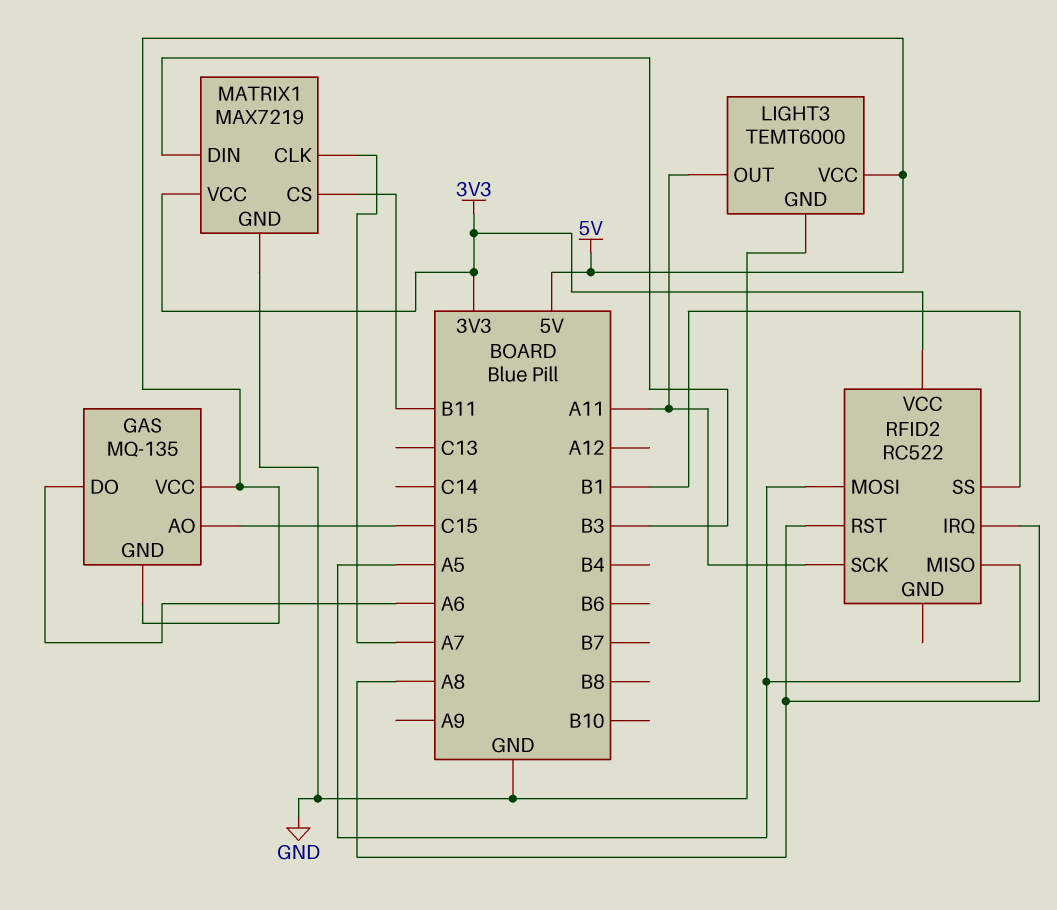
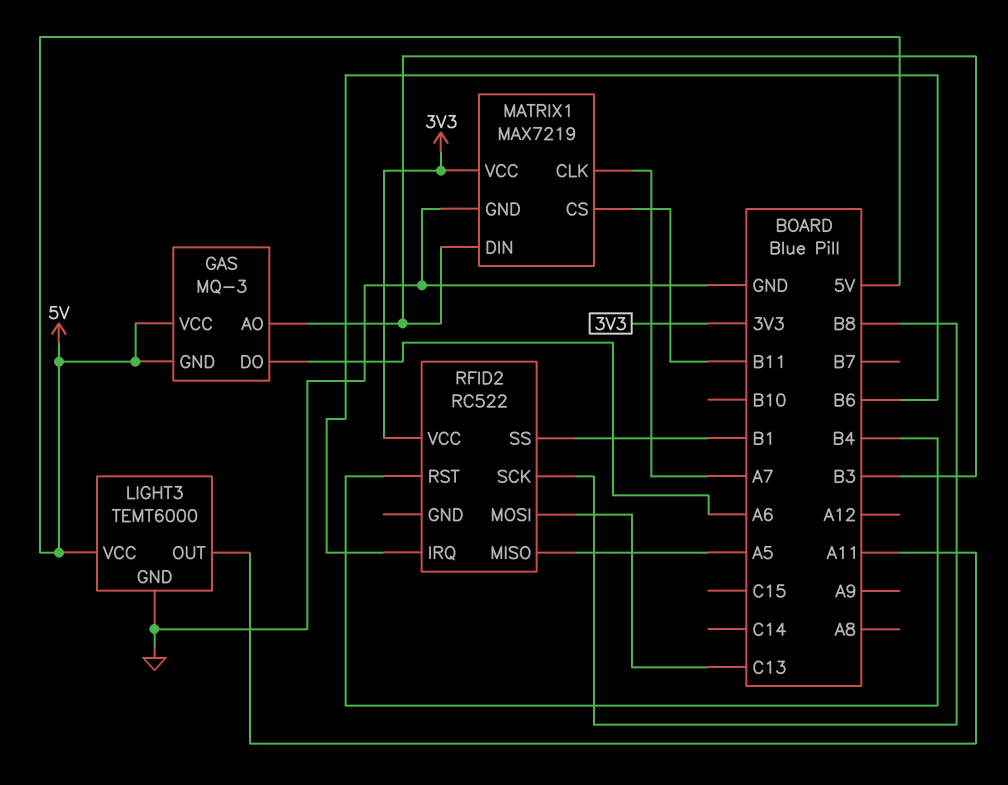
GAS: MQ-135 -> MQ-3
GAS pin AO: C15 -> B3
RFID2 pin IRQ: A8 -> B6
RFID2 pin MOSI: A5 -> C13
RFID2 pin RST: A8 -> B4
RFID2 pin SCK: A11 -> B8

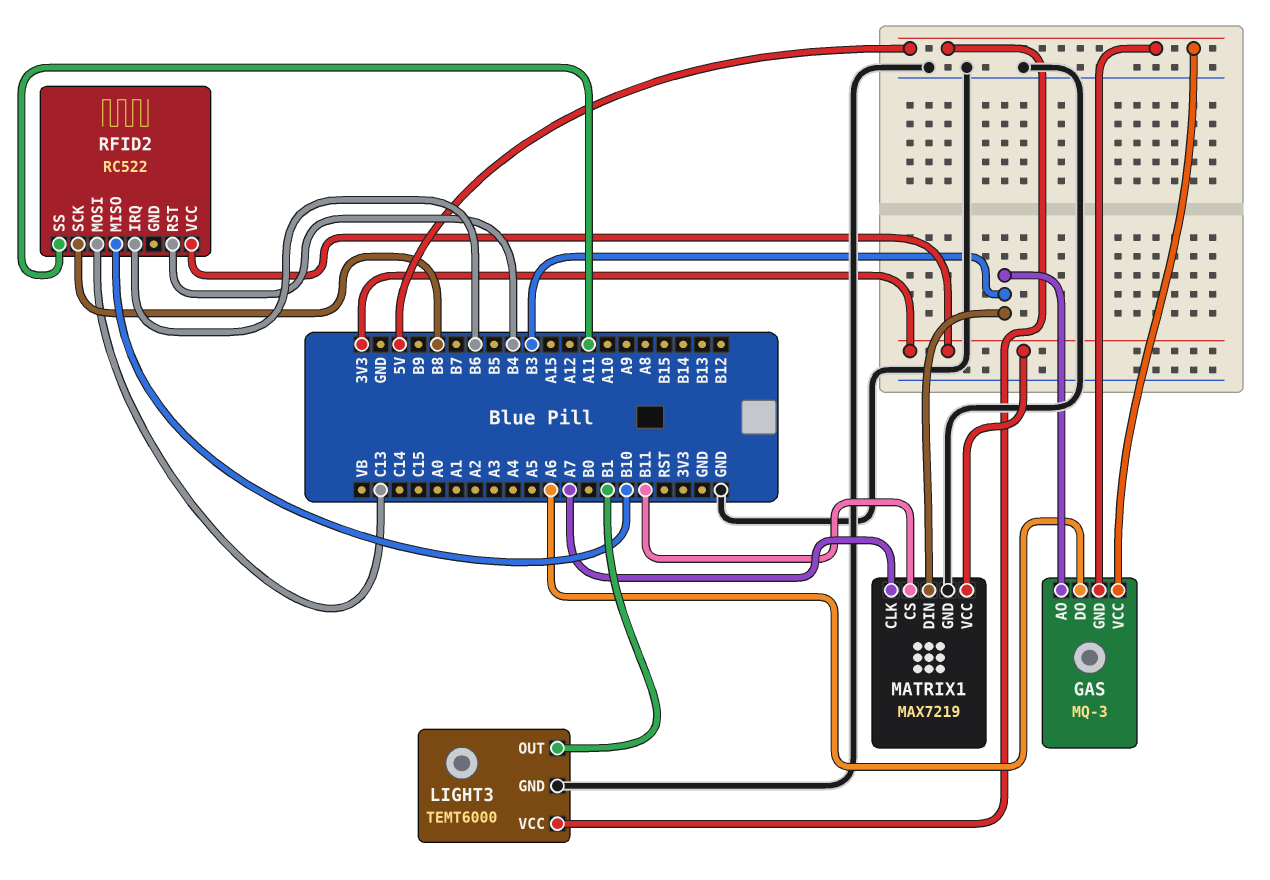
LIGHT3 pin OUT: A11 -> B1
RFID2 pin MISO: A5 -> B10
RFID2 pin SS: B1 -> A11

